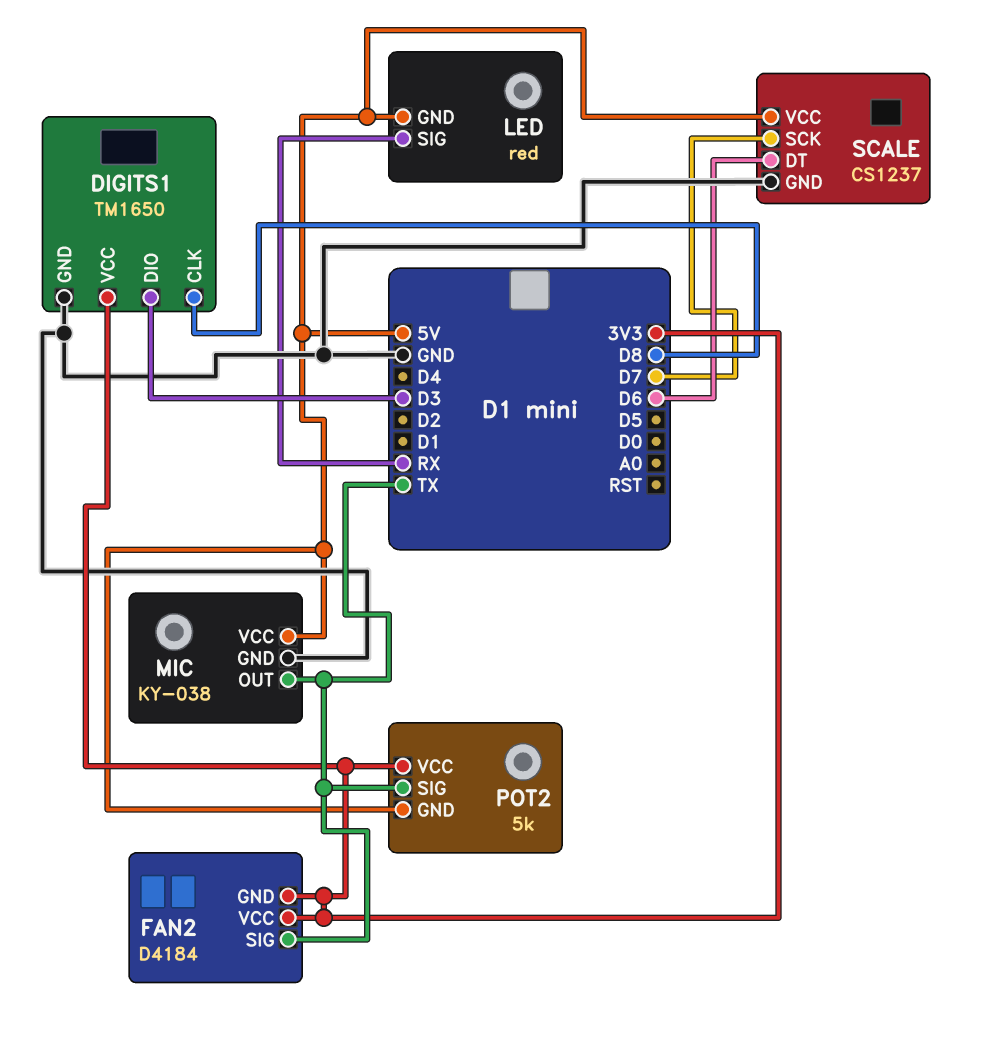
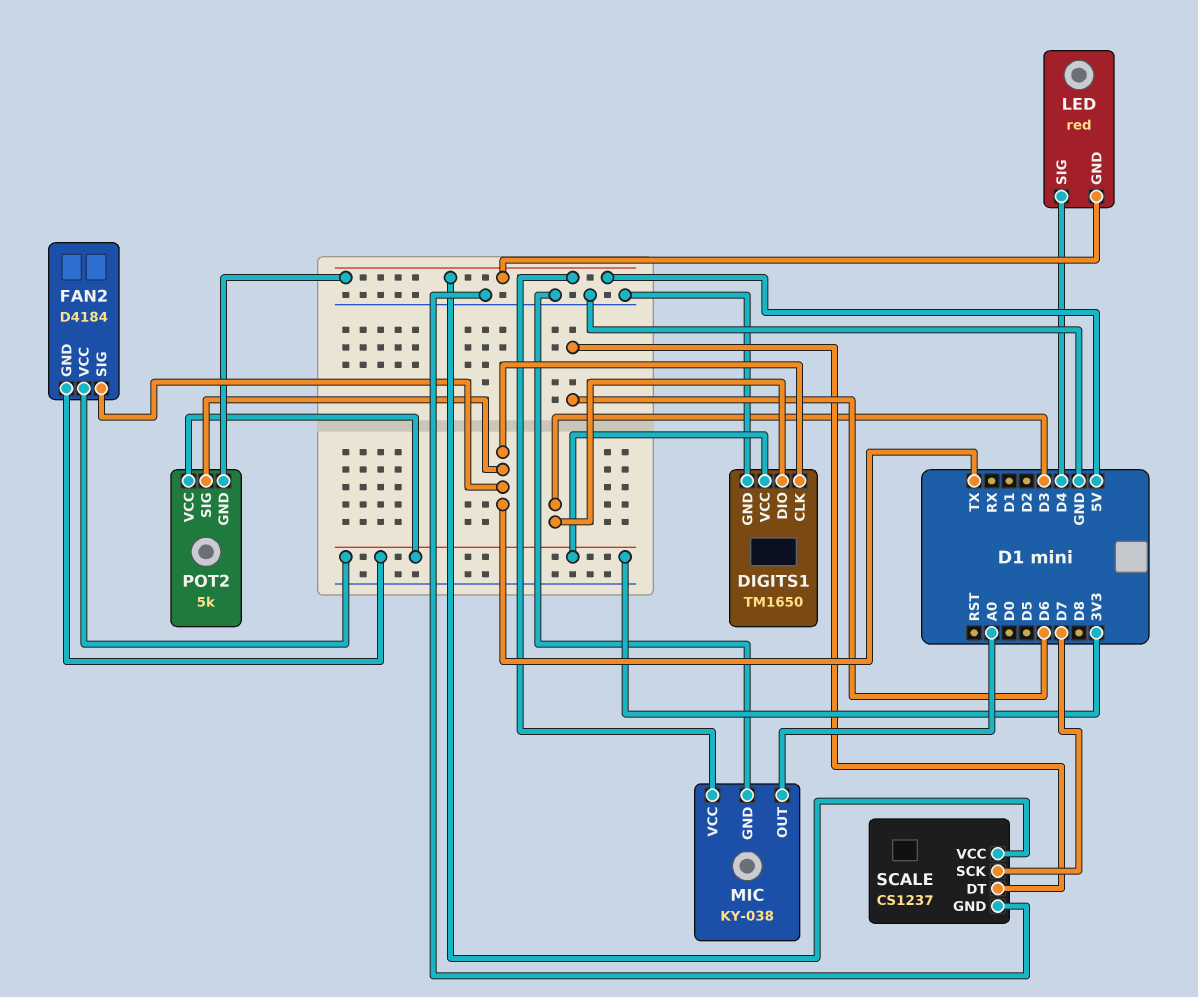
DIGITS1 pin CLK: D8 -> TX
LED pin SIG: RX -> D4
MIC pin OUT: TX -> A0

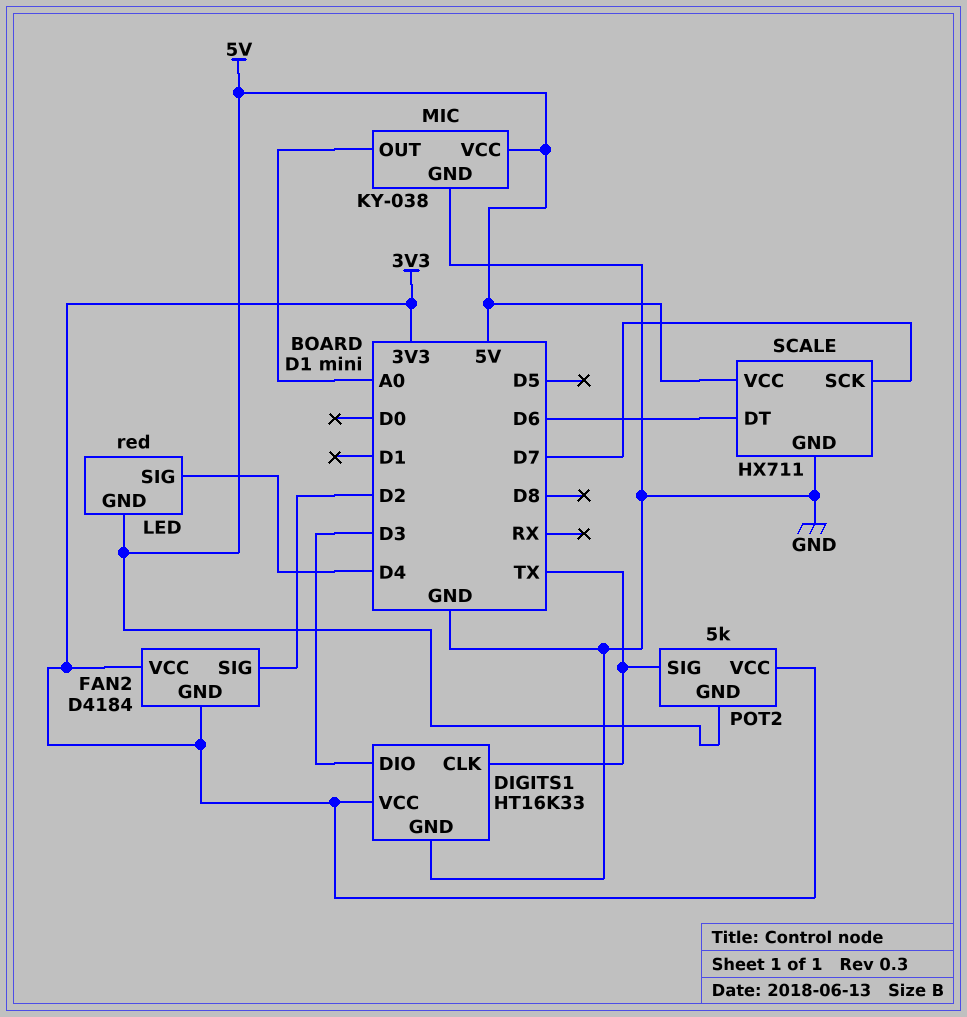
DIGITS1: TM1650 -> HT16K33
FAN2 pin SIG: TX -> D2
SCALE: CS1237 -> HX711

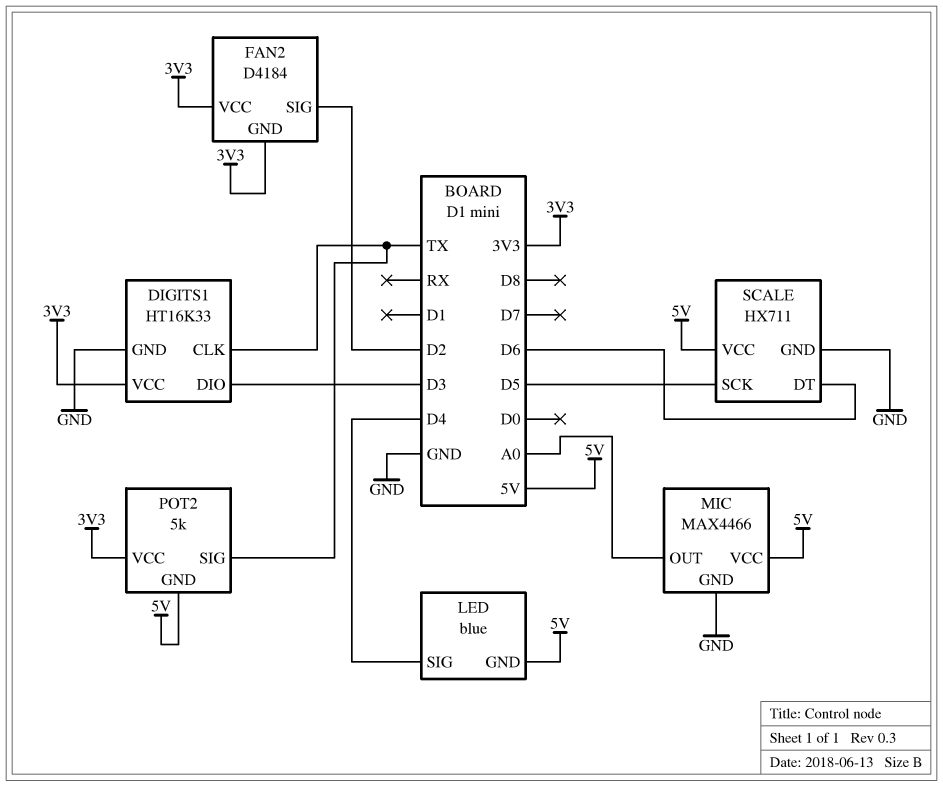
LED: red -> blue
MIC: KY-038 -> MAX4466
SCALE pin SCK: D7 -> D5

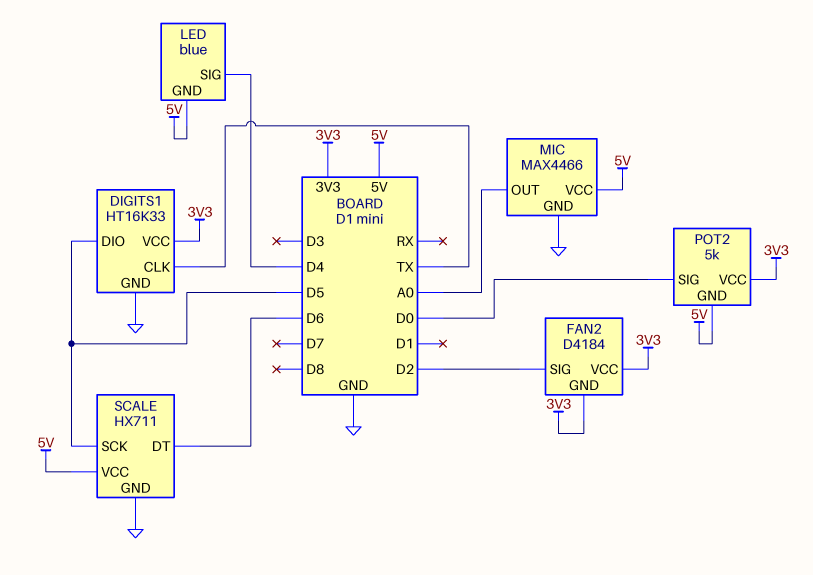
DIGITS1 pin DIO: D3 -> D5
POT2 pin SIG: TX -> D0

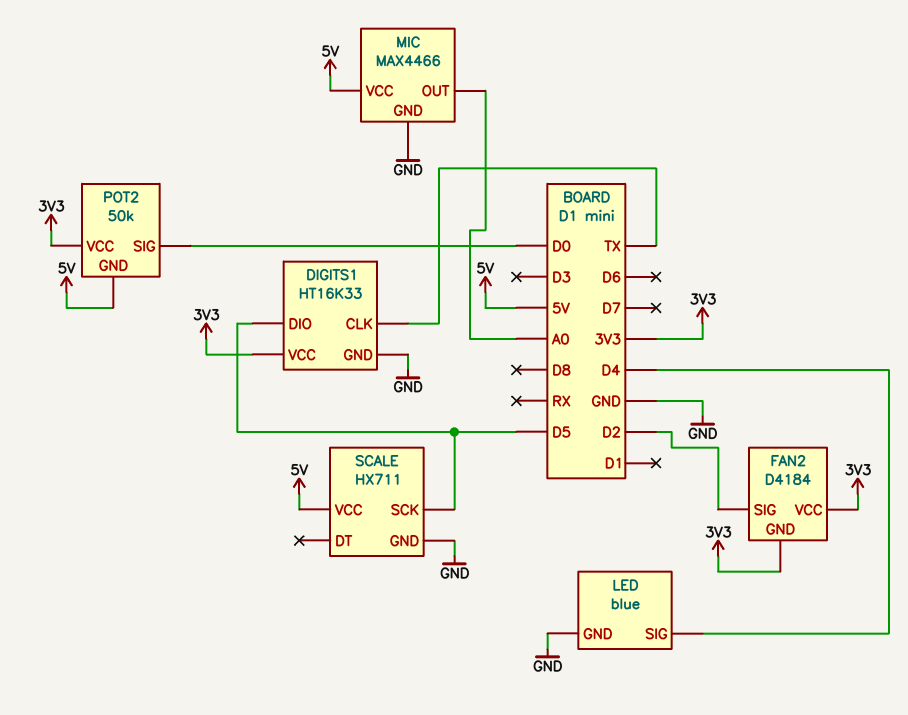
LED pin GND: 5V -> GND
POT2: 5k -> 50k
SCALE pin DT: D6 -> none

